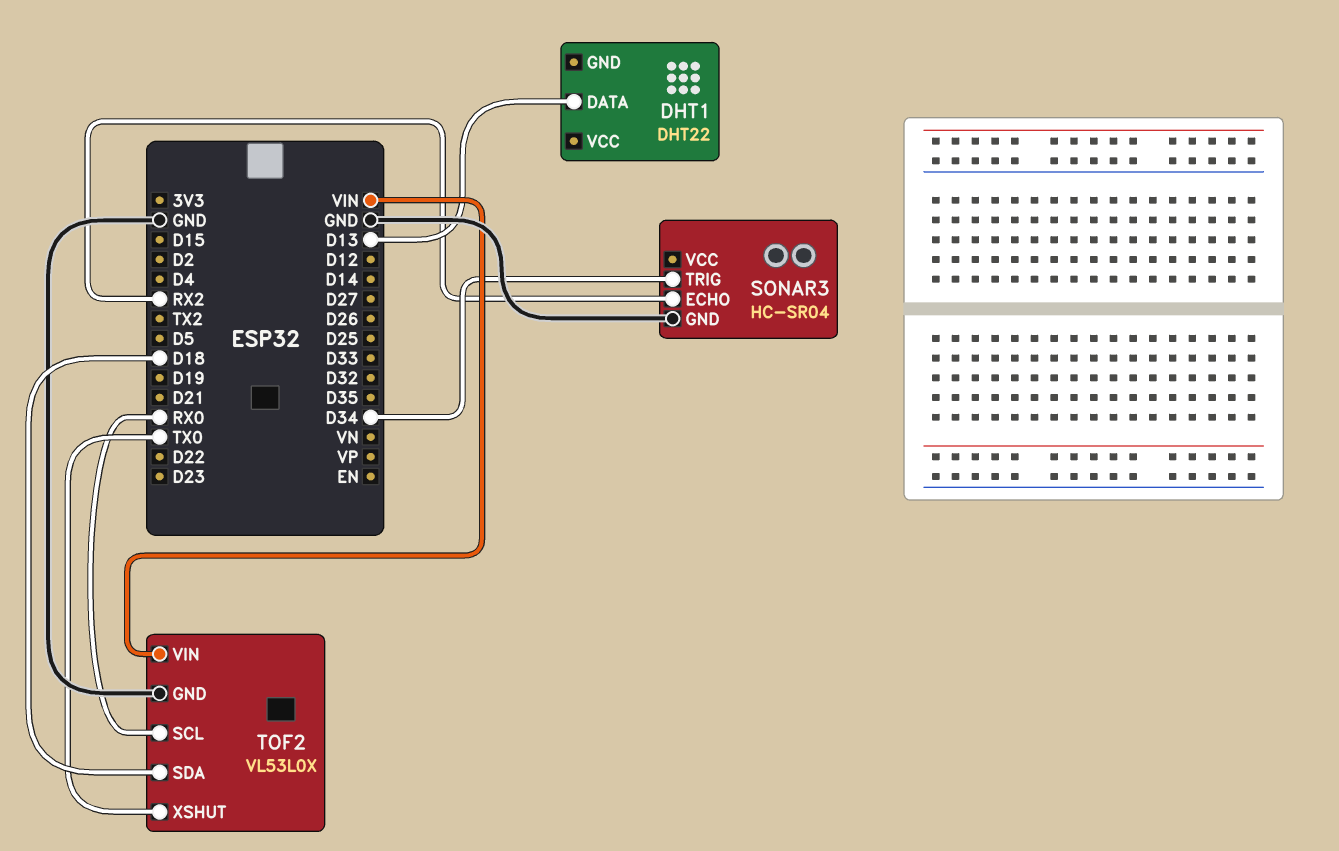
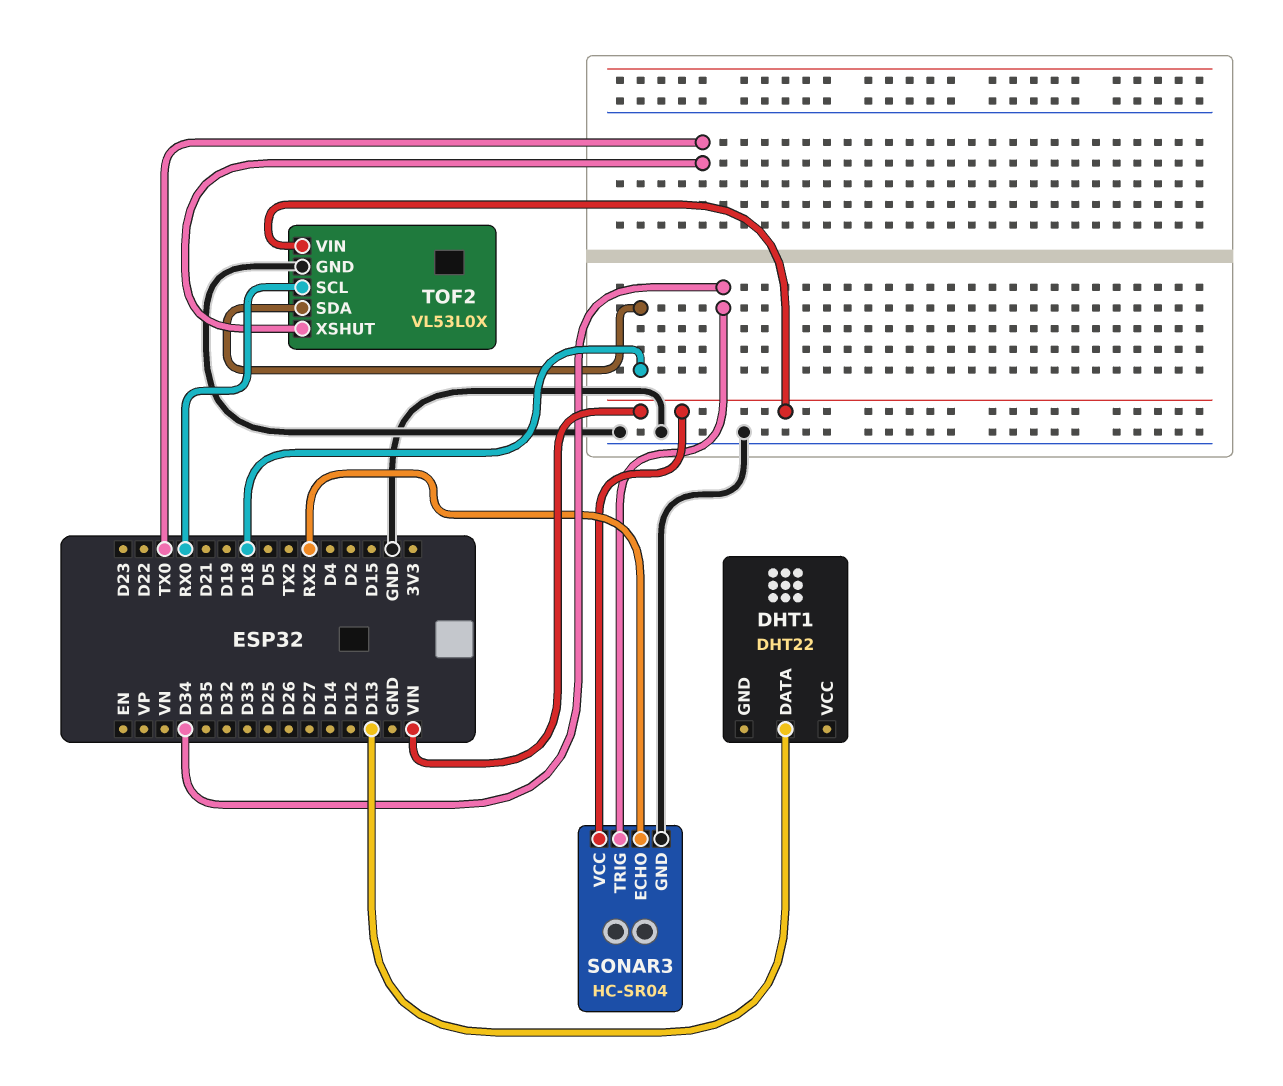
SONAR3 pin VCC: none -> VIN

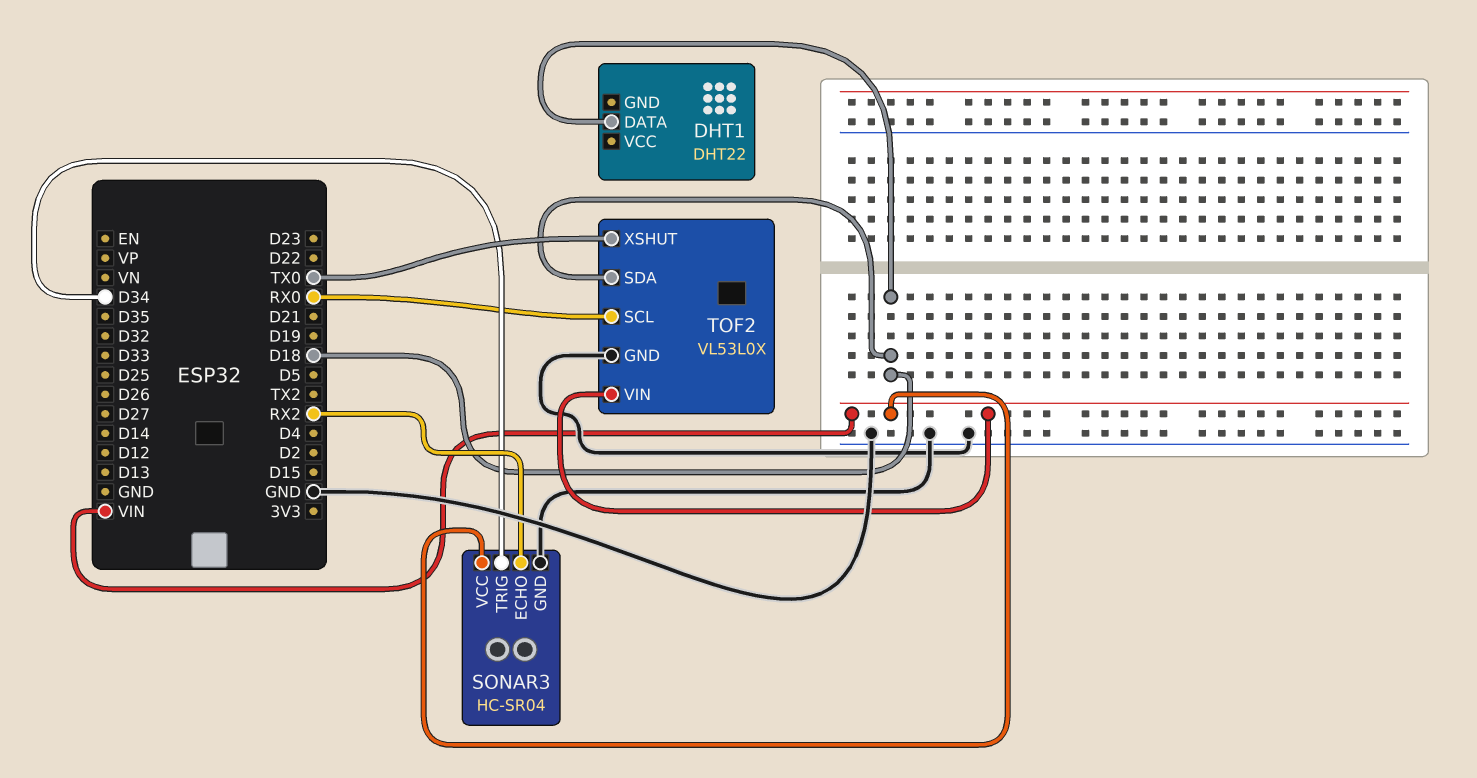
DHT1 pin DATA: D13 -> D18

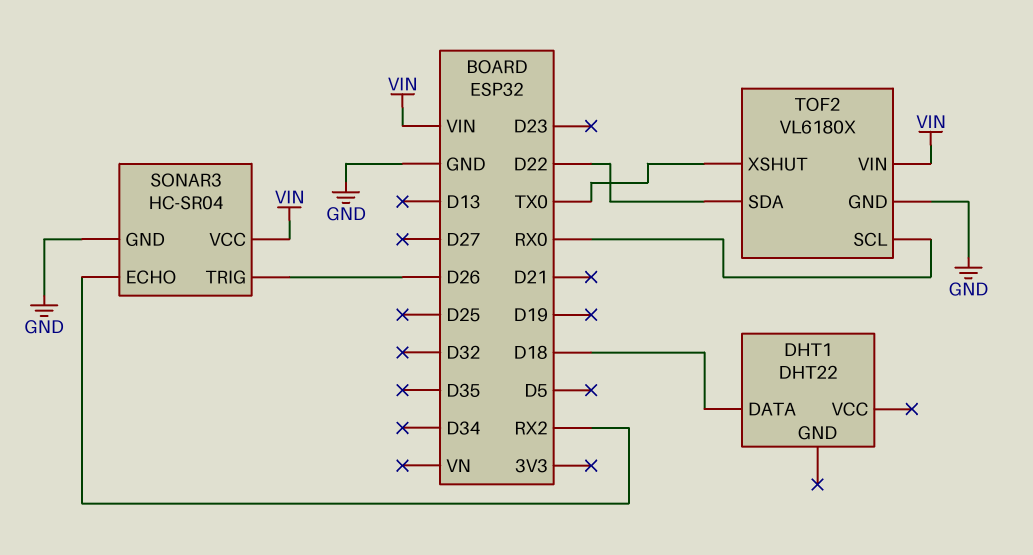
SONAR3 pin TRIG: D34 -> D26
TOF2: VL53L0X -> VL6180X
TOF2 pin SDA: D18 -> D22

